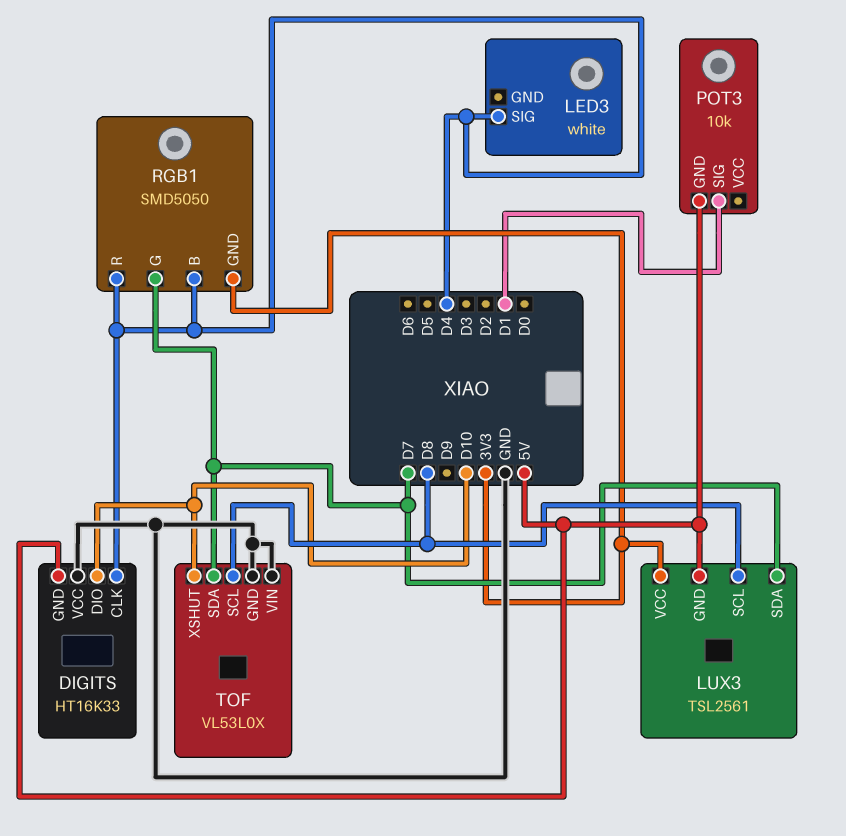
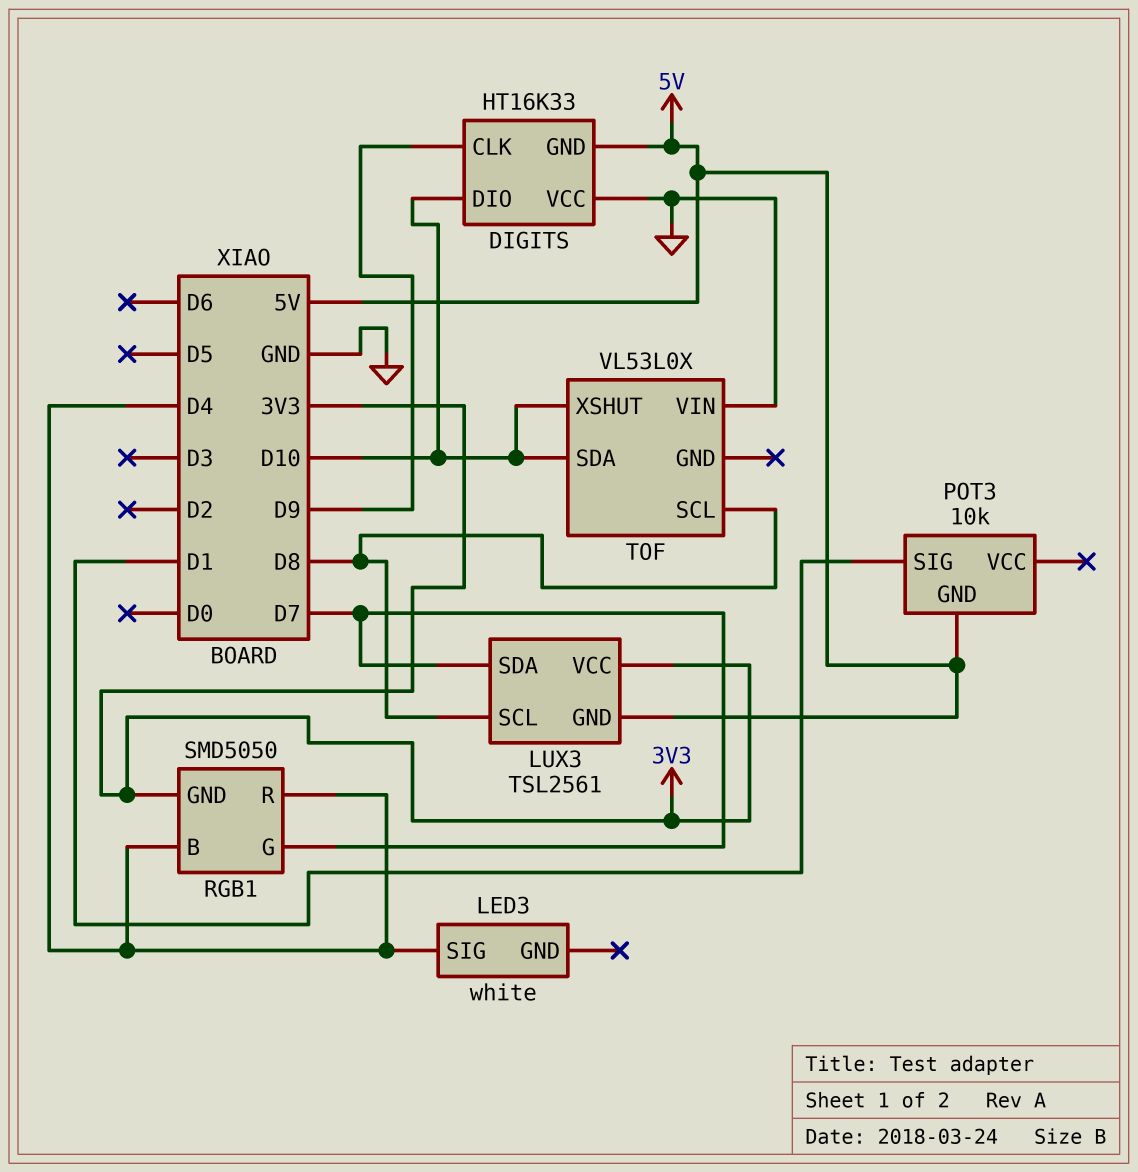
DIGITS pin CLK: D4 -> D9
TOF pin GND: GND -> none
TOF pin SDA: D7 -> D10

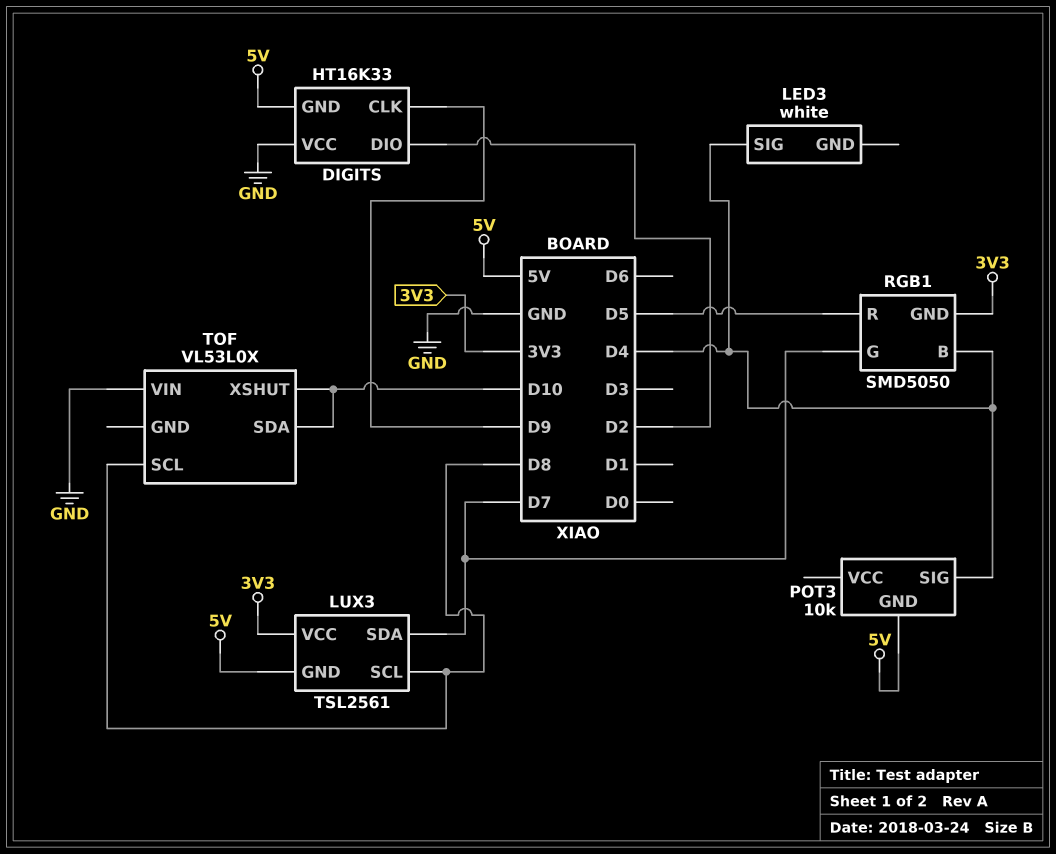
DIGITS pin DIO: D10 -> D2
POT3 pin SIG: D1 -> D4
RGB1 pin R: D4 -> D5

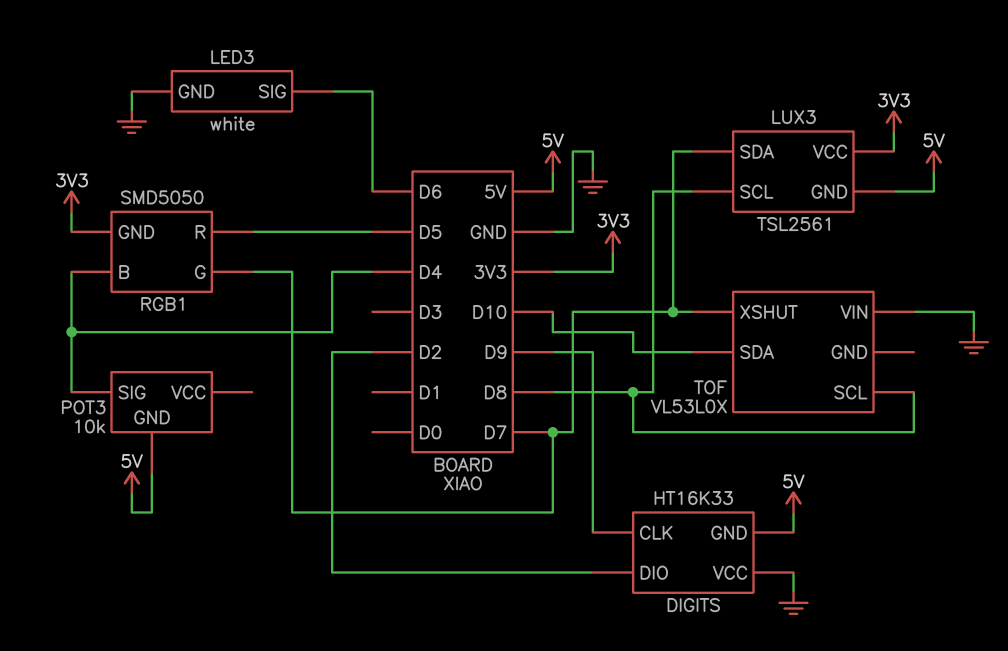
LED3 pin GND: none -> GND
LED3 pin SIG: D4 -> D6
TOF pin XSHUT: D10 -> D7

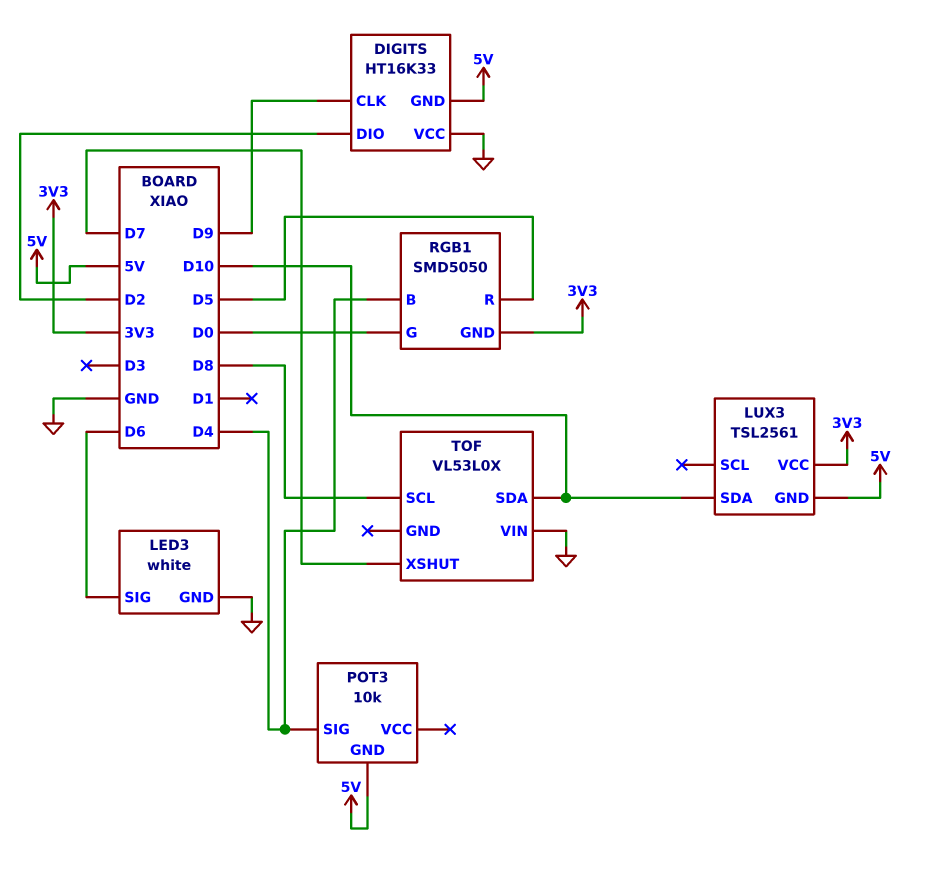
LUX3 pin SCL: D8 -> none
LUX3 pin SDA: D7 -> D10
RGB1 pin G: D7 -> D0

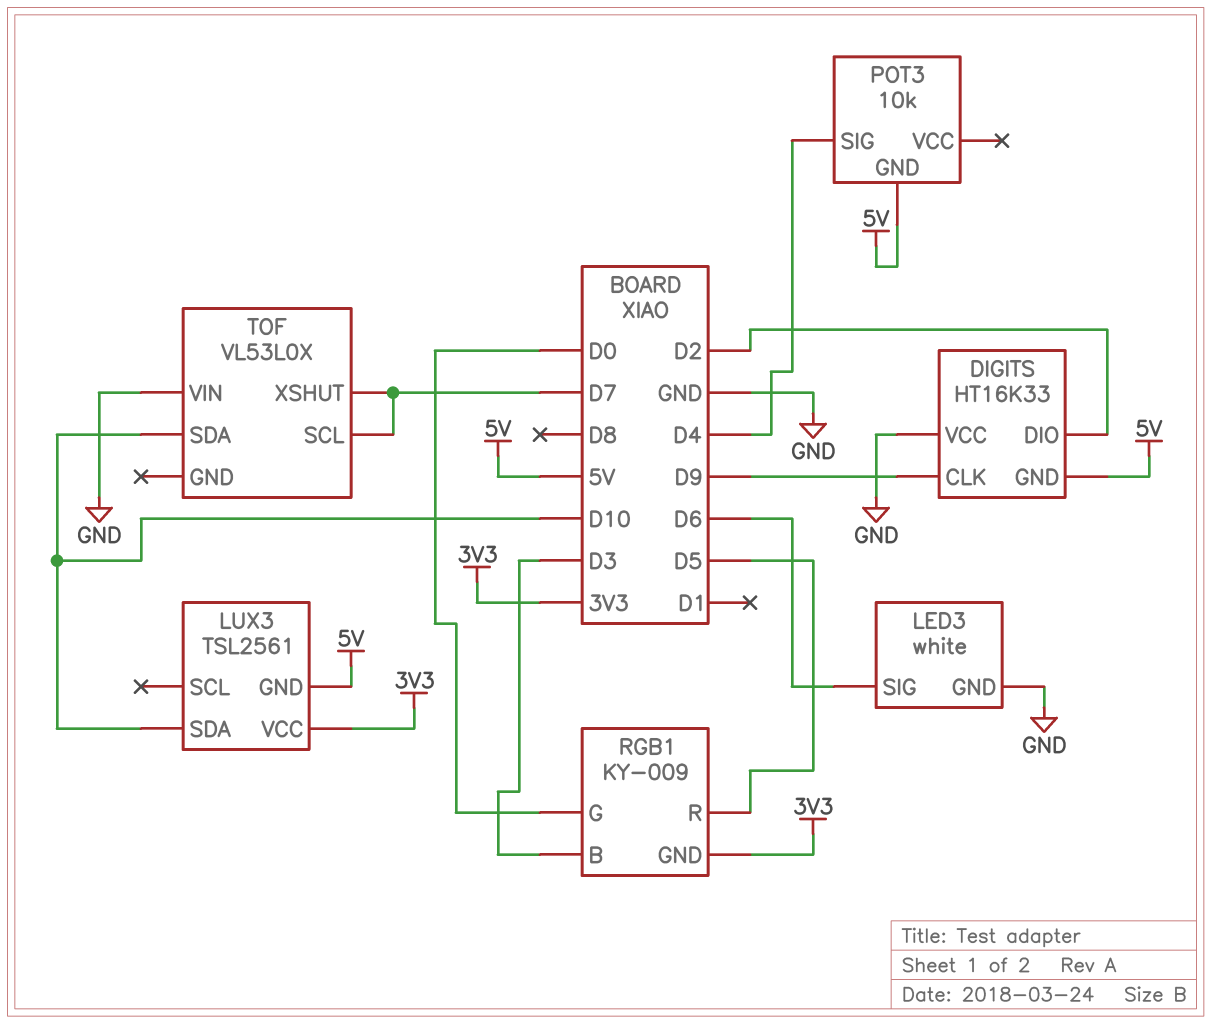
RGB1: SMD5050 -> KY-009
RGB1 pin B: D4 -> D3
TOF pin SCL: D8 -> D7

